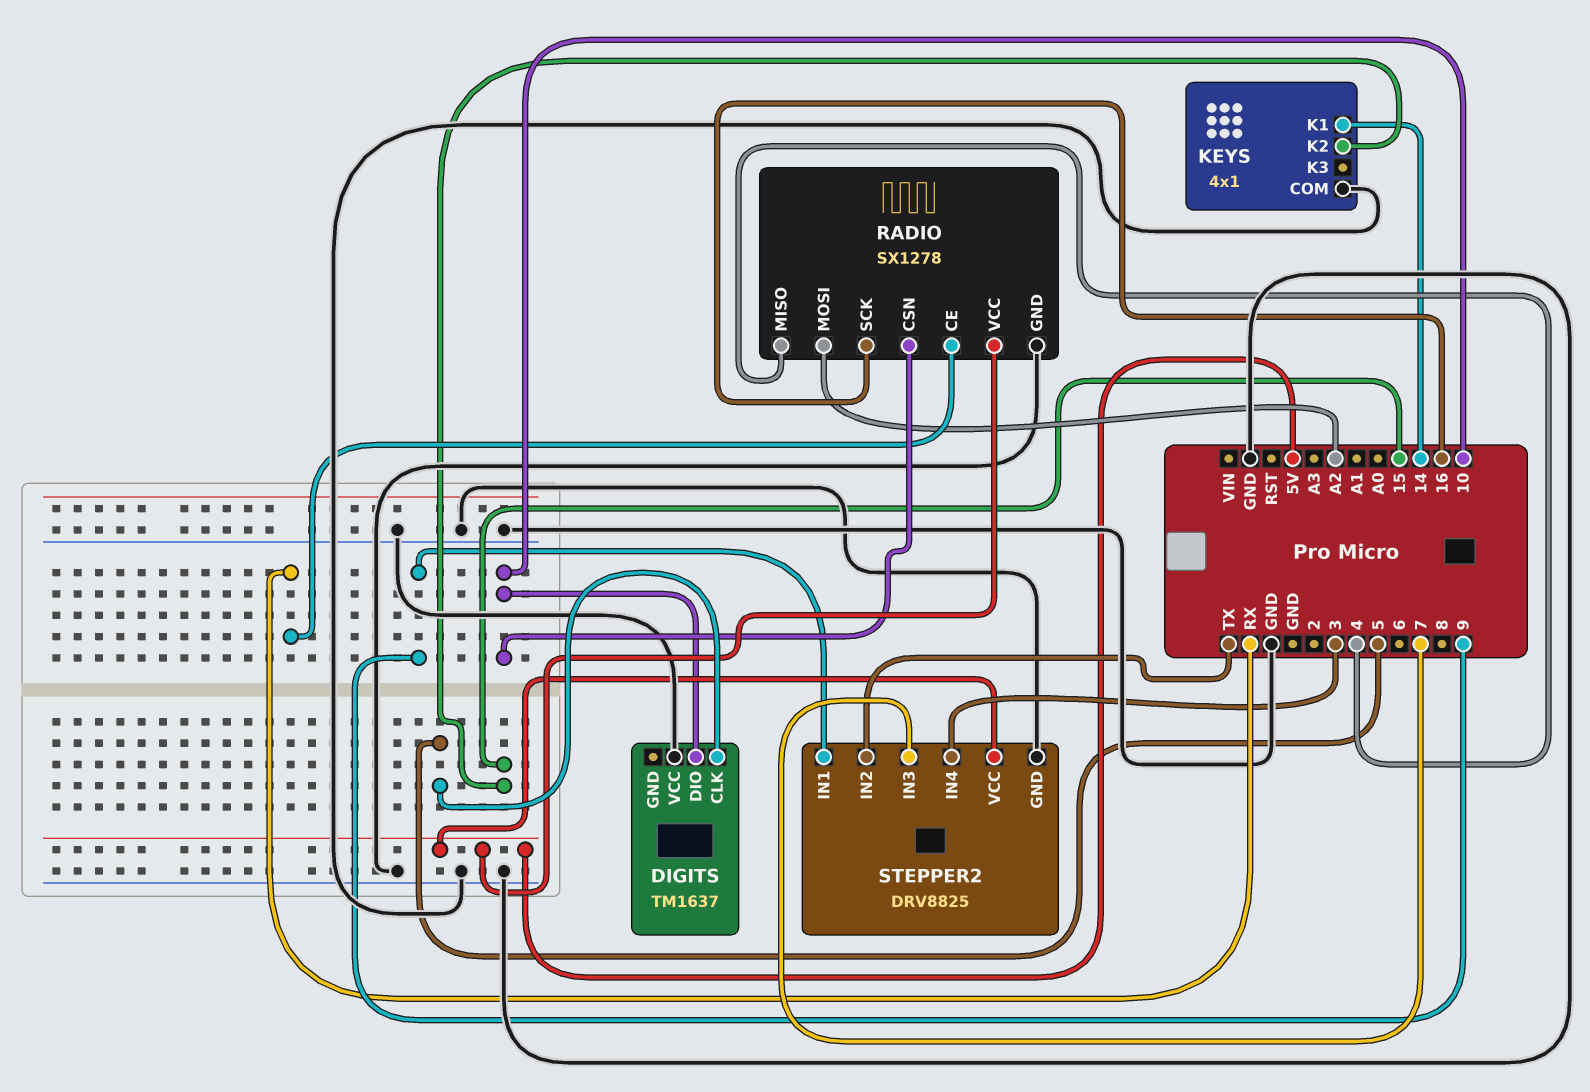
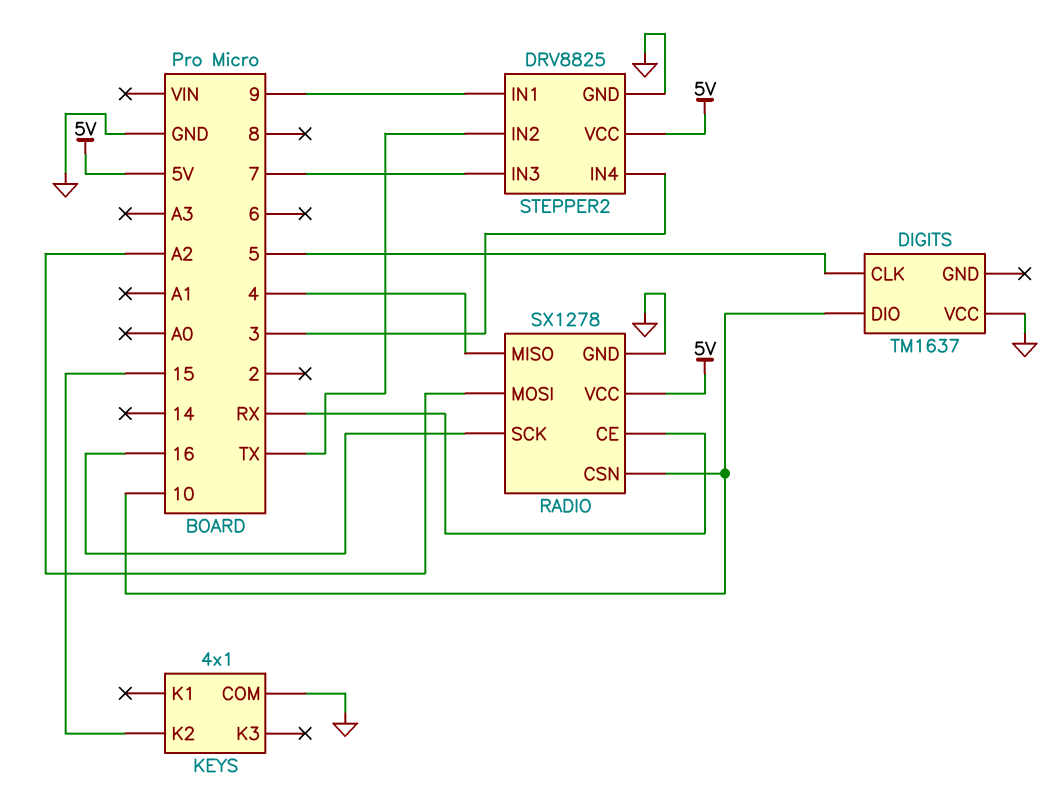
KEYS pin K1: 14 -> none

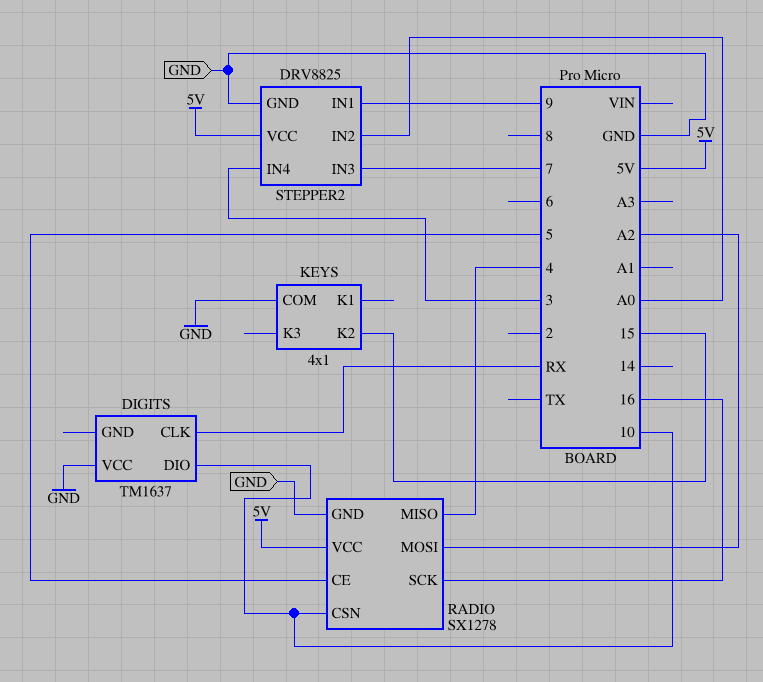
DIGITS pin CLK: 5 -> RX
RADIO pin CE: RX -> 5
STEPPER2 pin IN2: TX -> A0

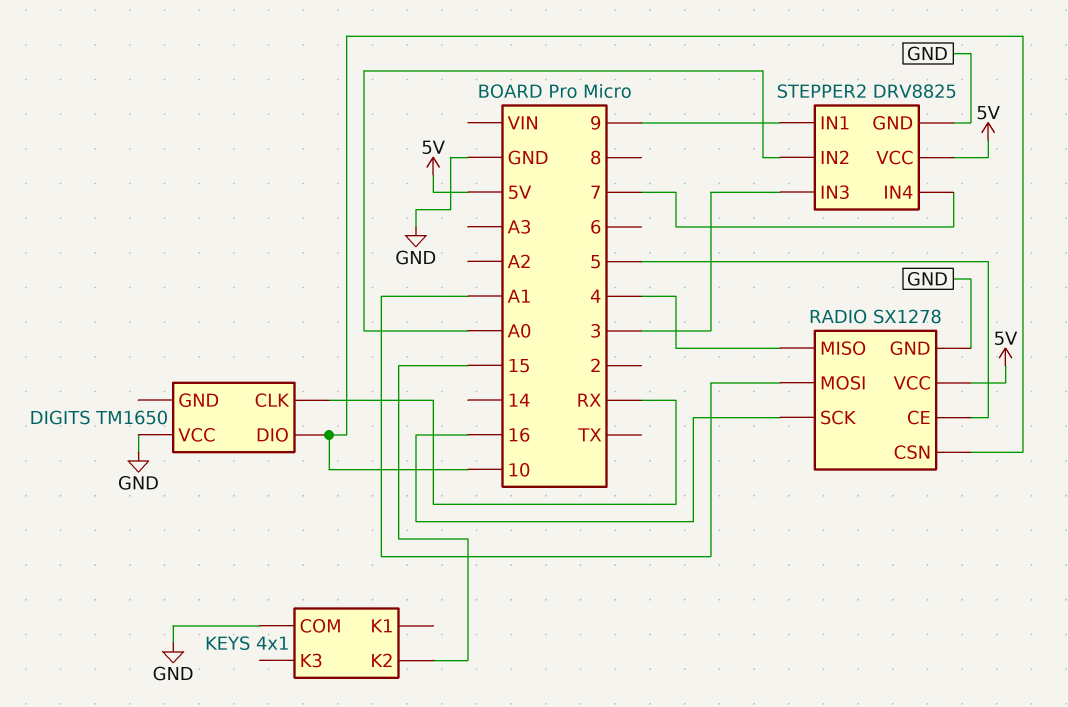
DIGITS: TM1637 -> TM1650
RADIO pin MOSI: A2 -> A1
STEPPER2 pin IN3: 7 -> 3
STEPPER2 pin IN4: 3 -> 7

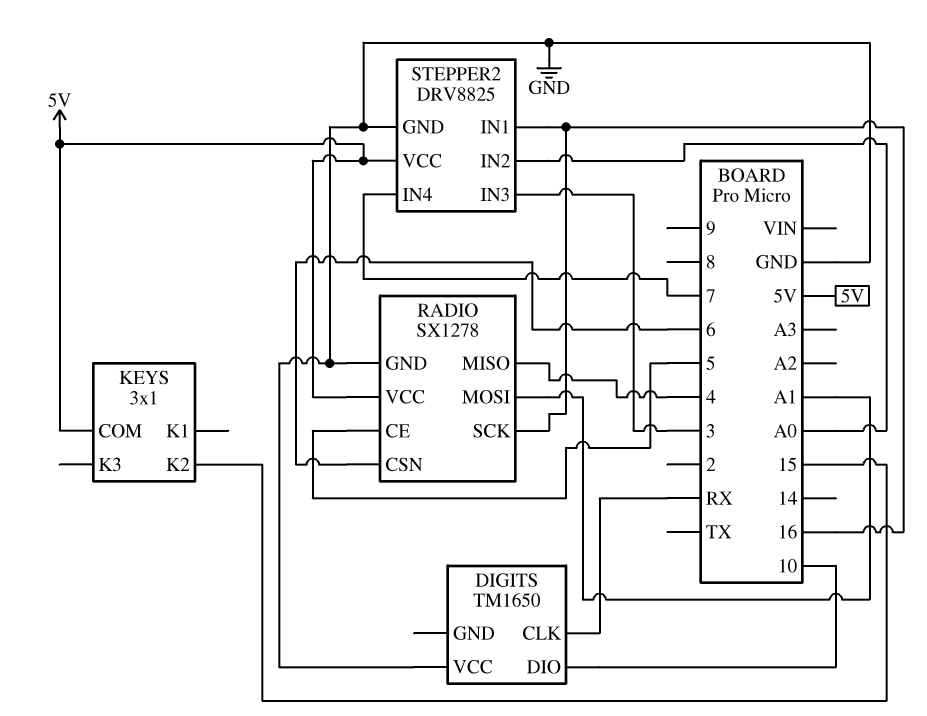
KEYS: 4x1 -> 3x1
KEYS pin COM: GND -> 5V
RADIO pin CSN: 10 -> 6
STEPPER2 pin IN1: 9 -> 16

